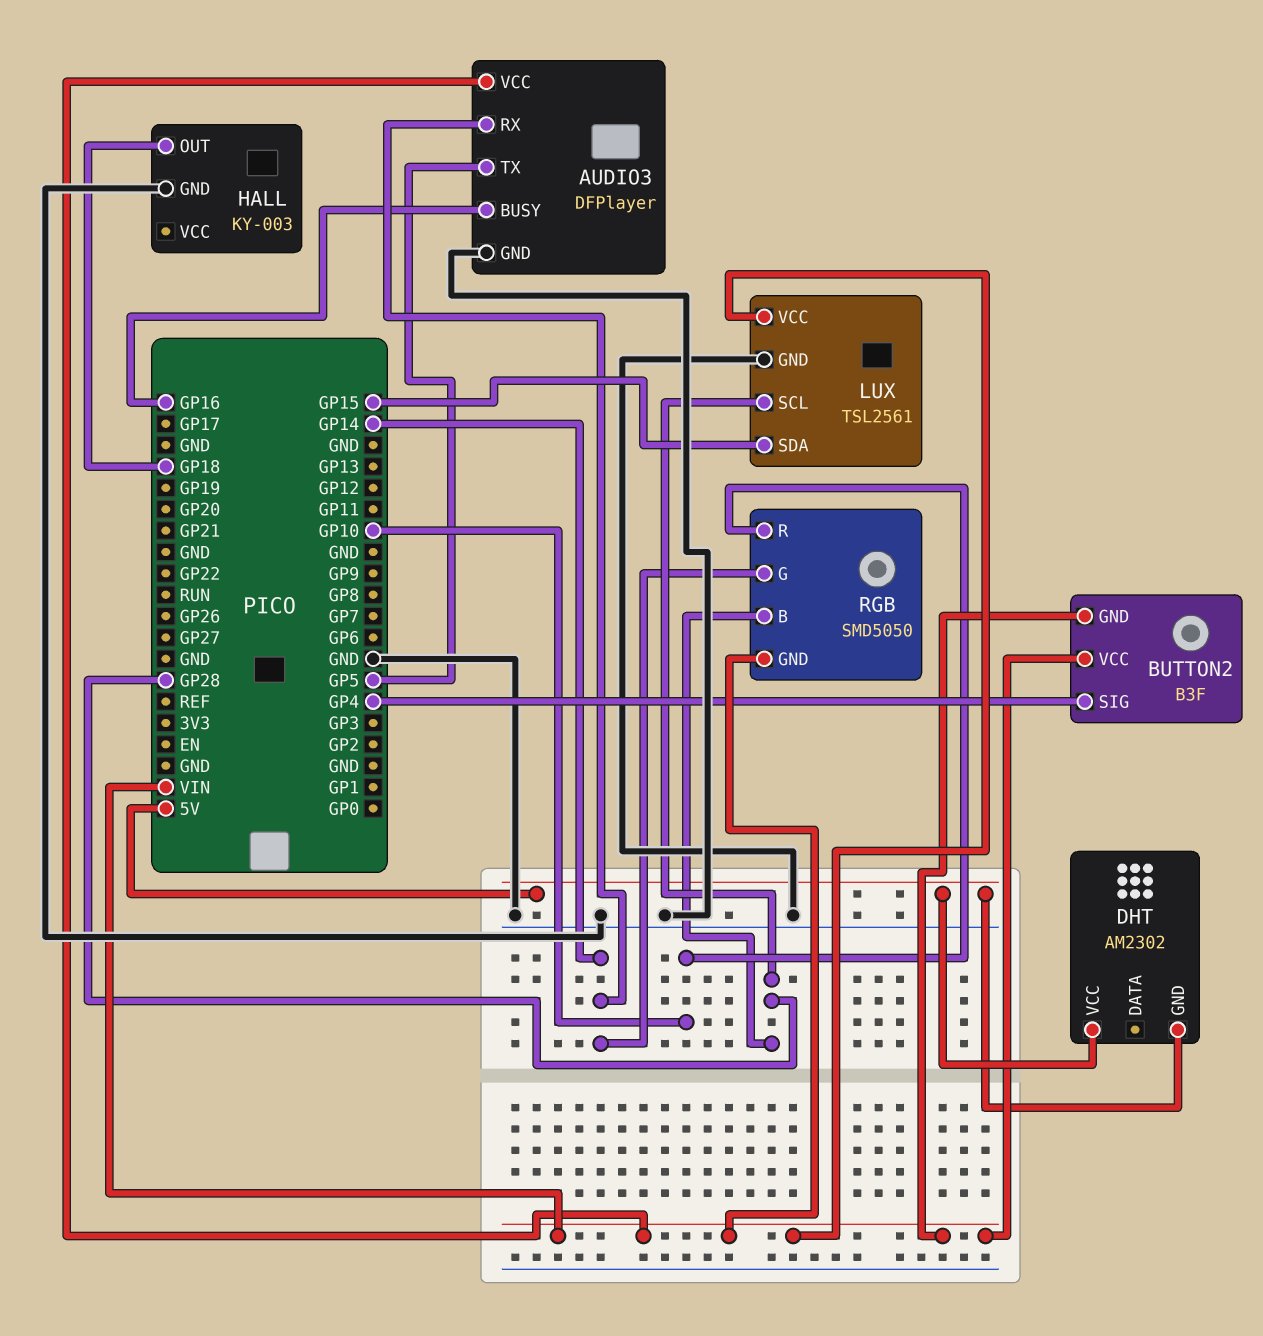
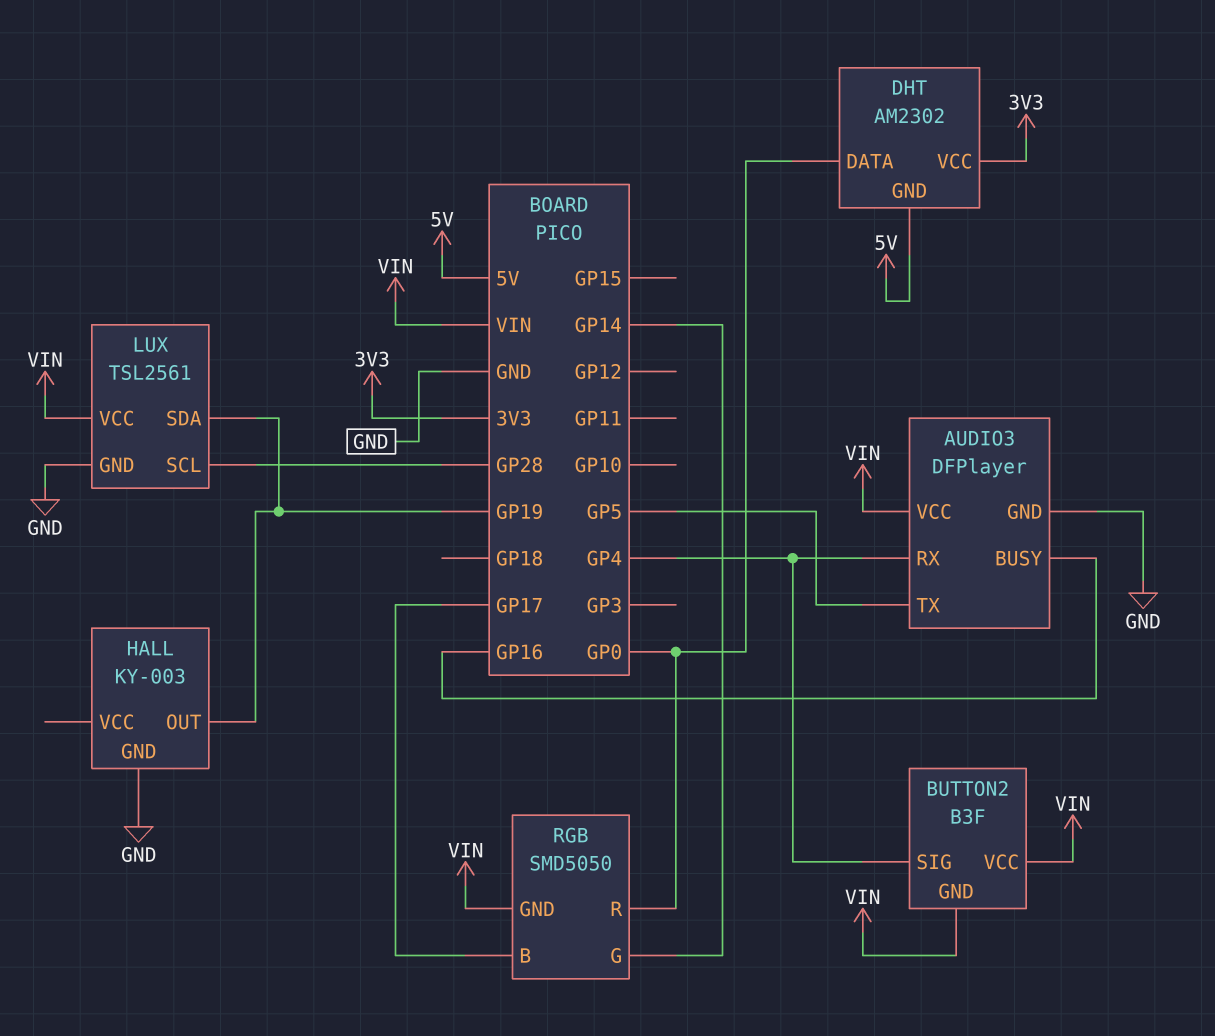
AUDIO3 pin RX: GP14 -> GP4
DHT pin DATA: none -> GP0
DHT pin VCC: 5V -> 3V3
HALL pin OUT: GP18 -> GP19
LUX pin SDA: GP15 -> GP19
RGB pin B: GP28 -> GP17
RGB pin R: GP10 -> GP0

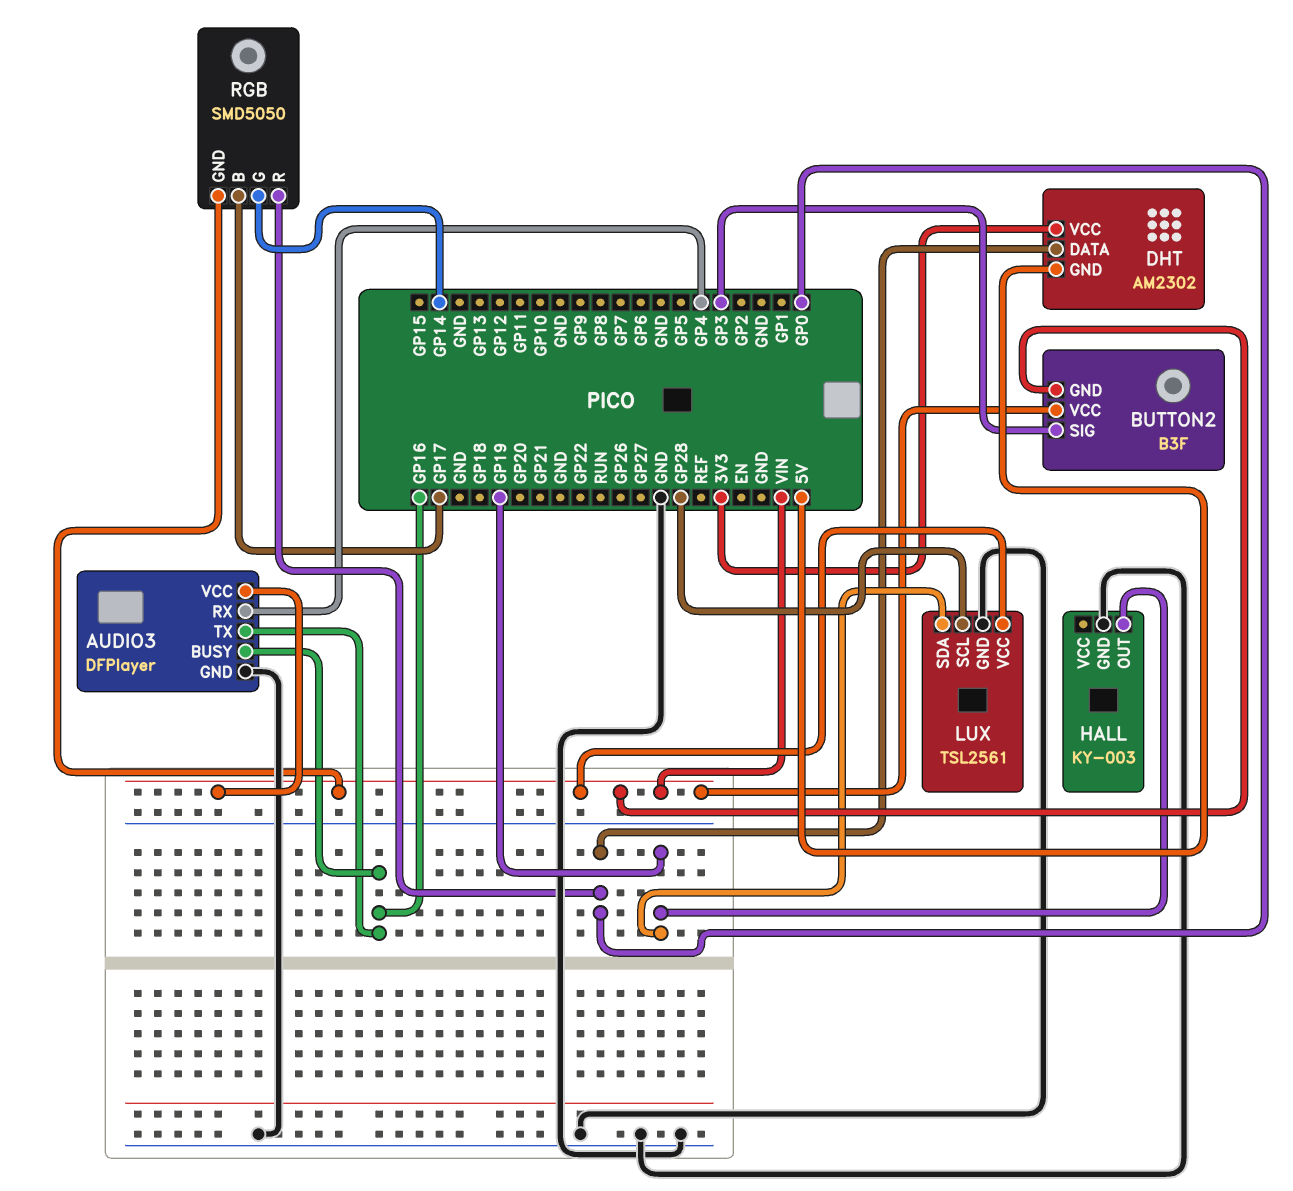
AUDIO3 pin TX: GP5 -> GP16
BUTTON2 pin SIG: GP4 -> GP3

